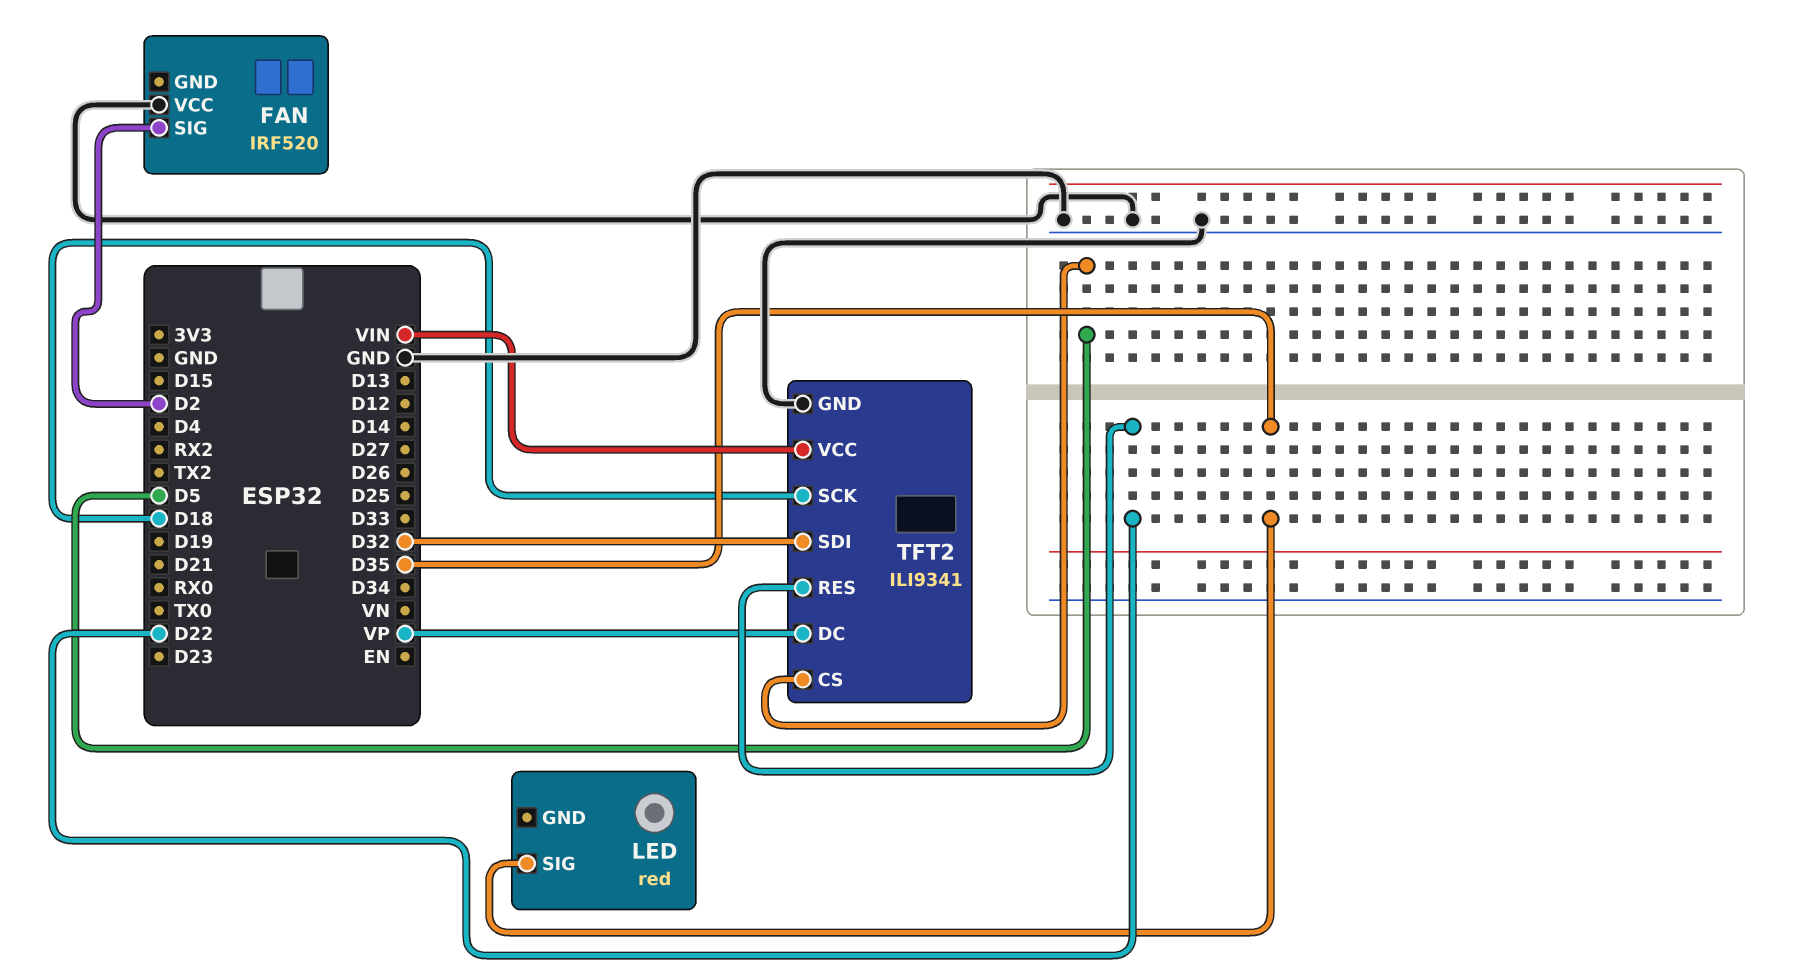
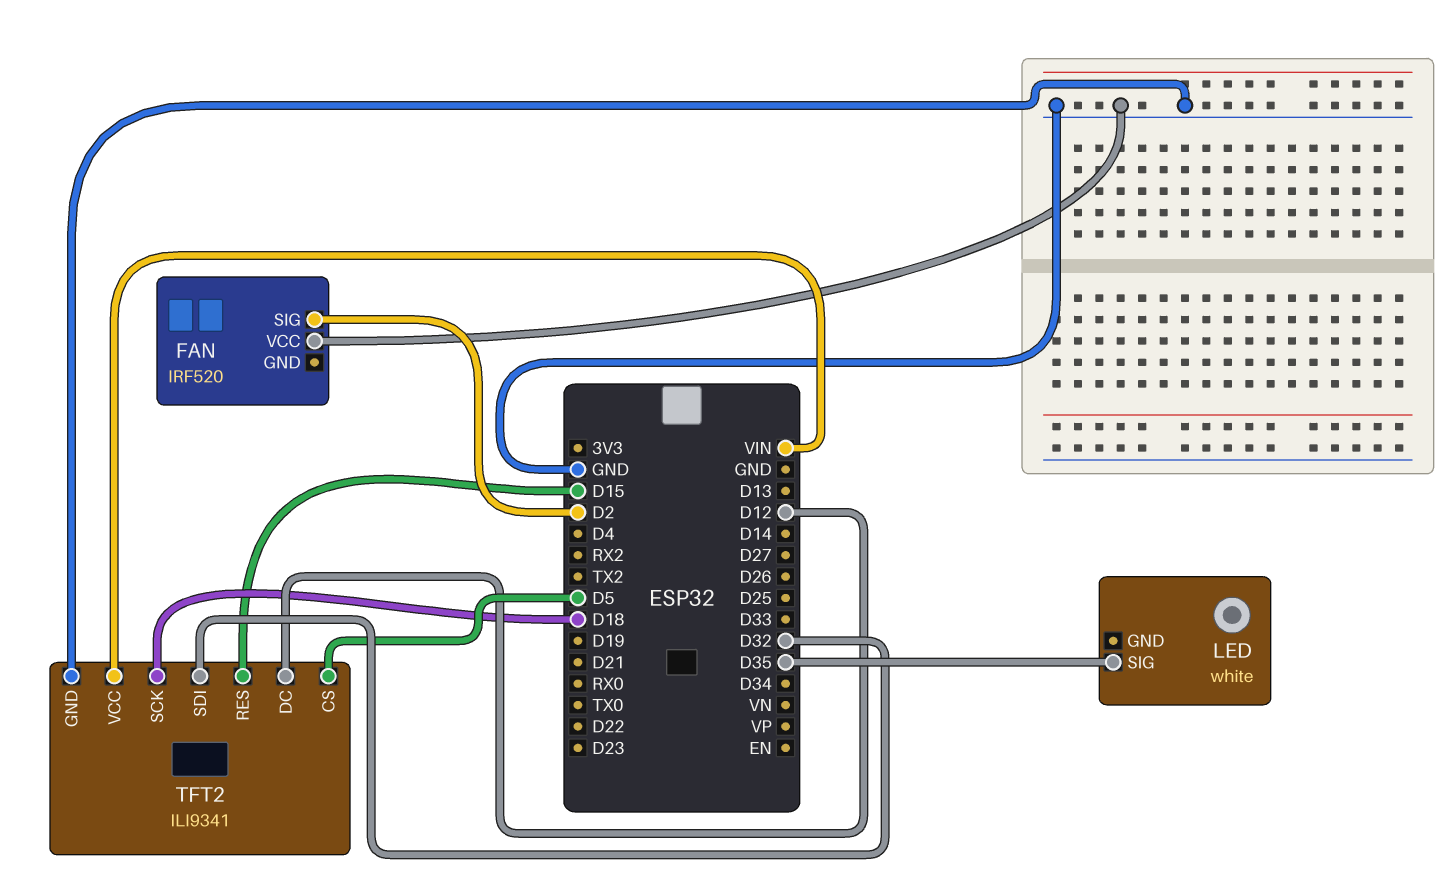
LED: red -> white
TFT2 pin DC: VP -> D12
TFT2 pin RES: D22 -> D15

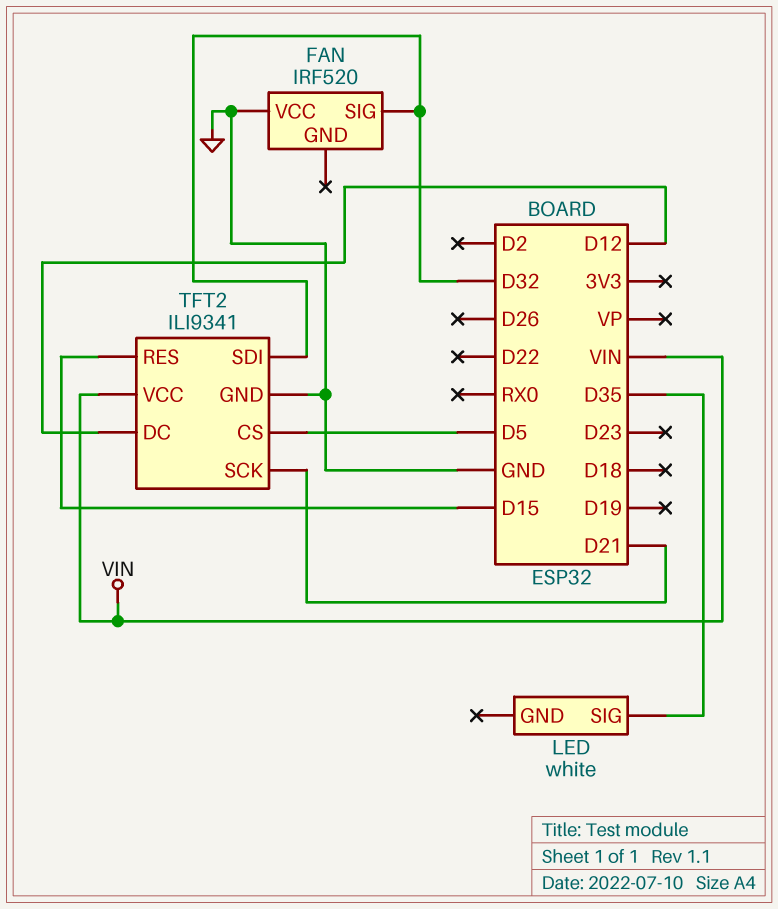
FAN pin SIG: D2 -> D32
TFT2 pin SCK: D18 -> D21

